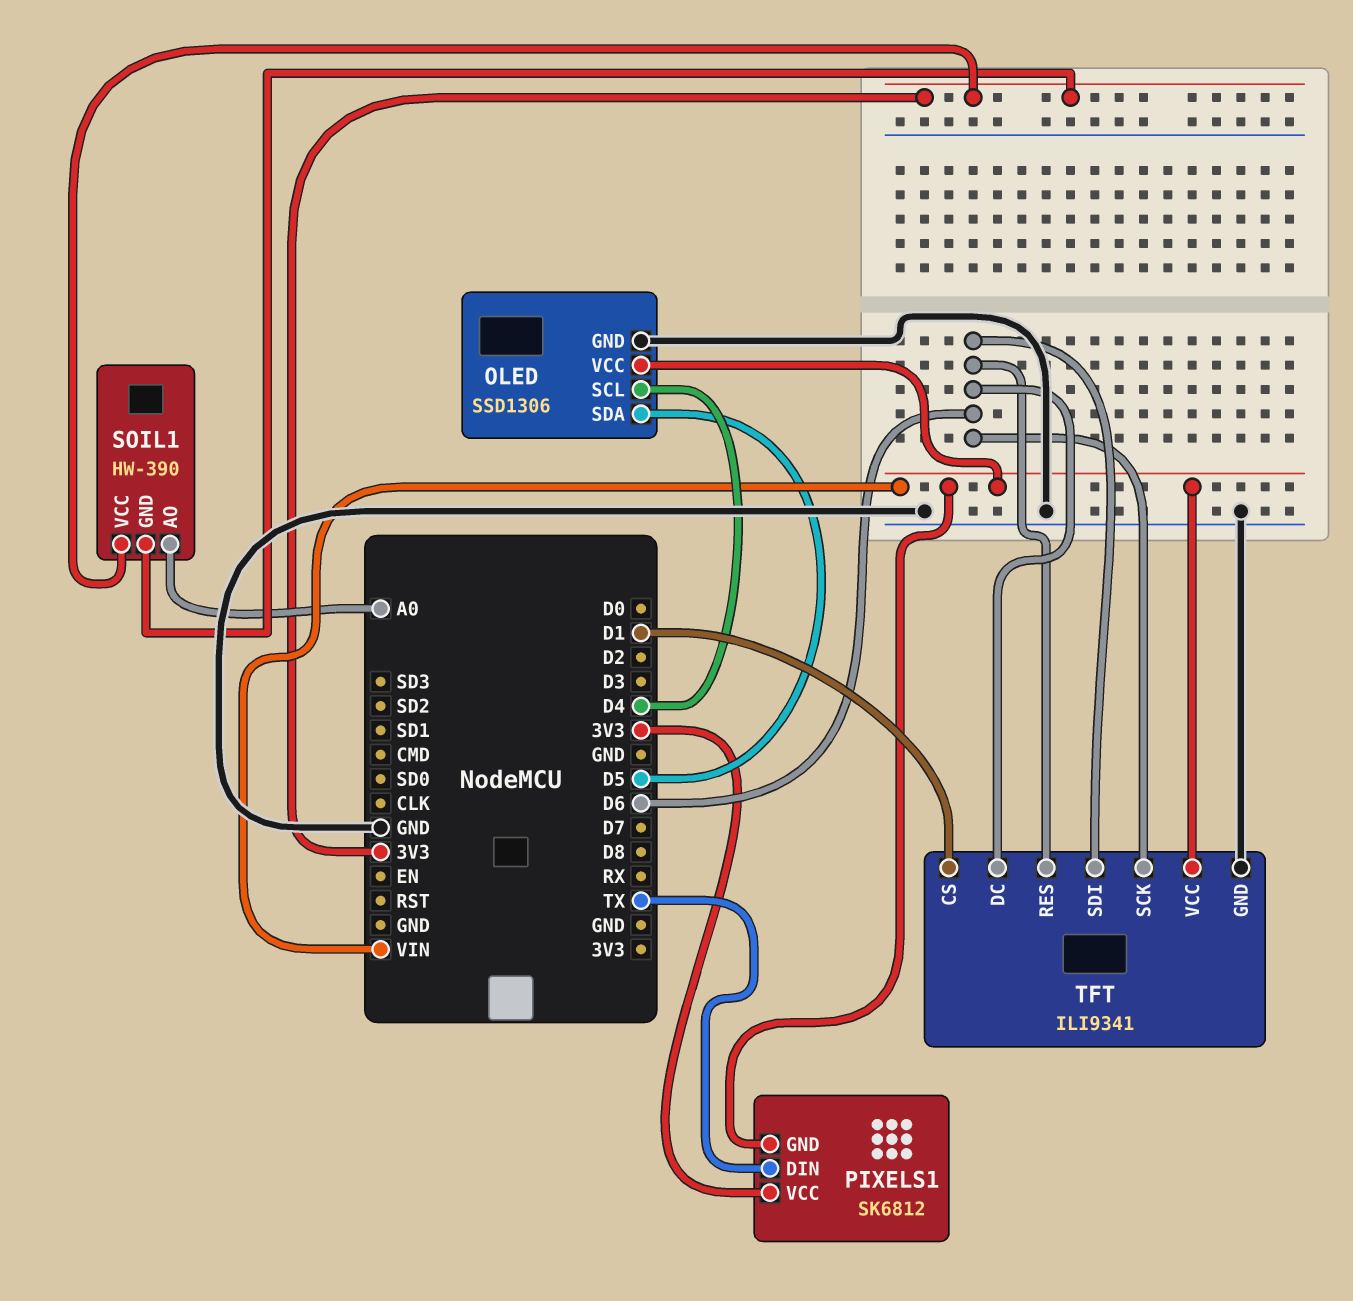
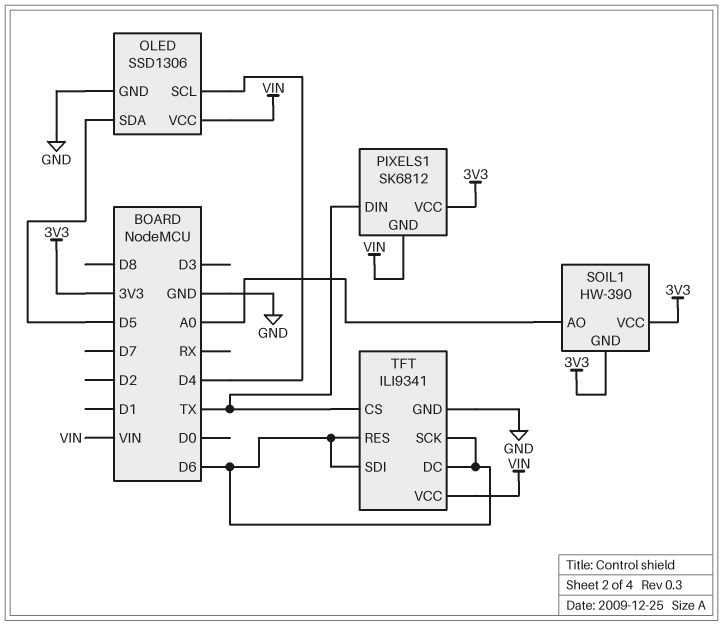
TFT pin CS: D1 -> TX

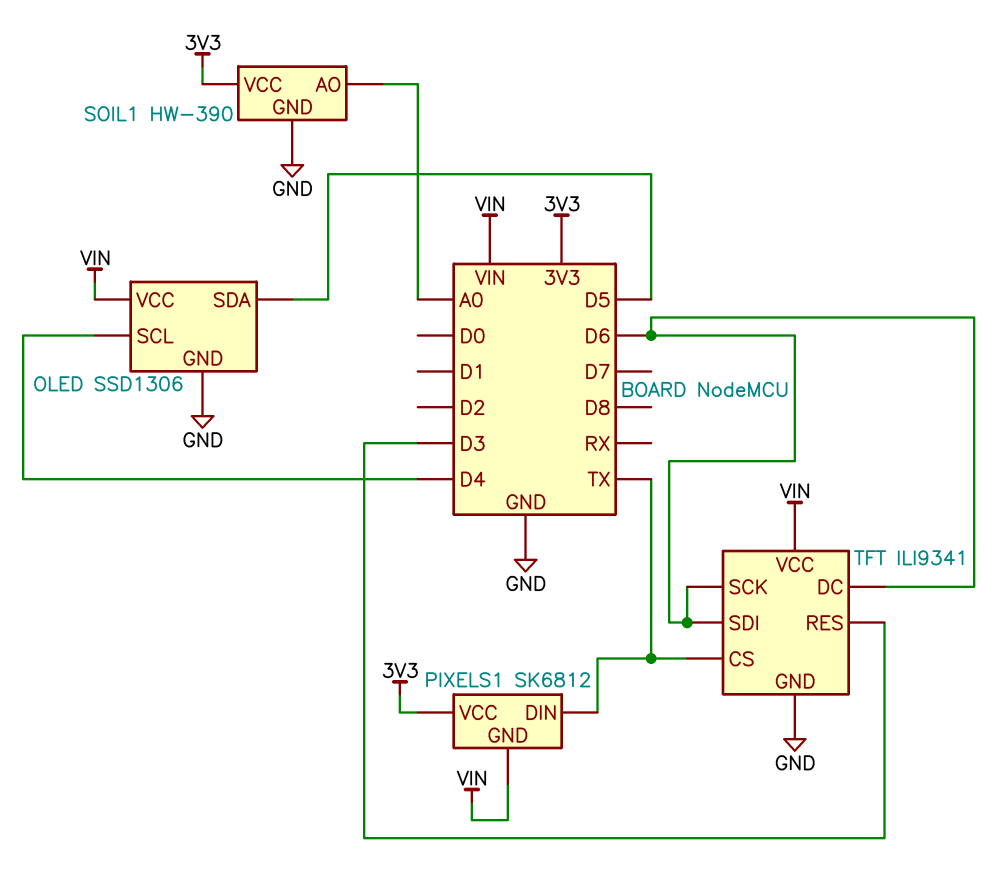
SOIL1 pin GND: 3V3 -> GND
TFT pin RES: D6 -> D3

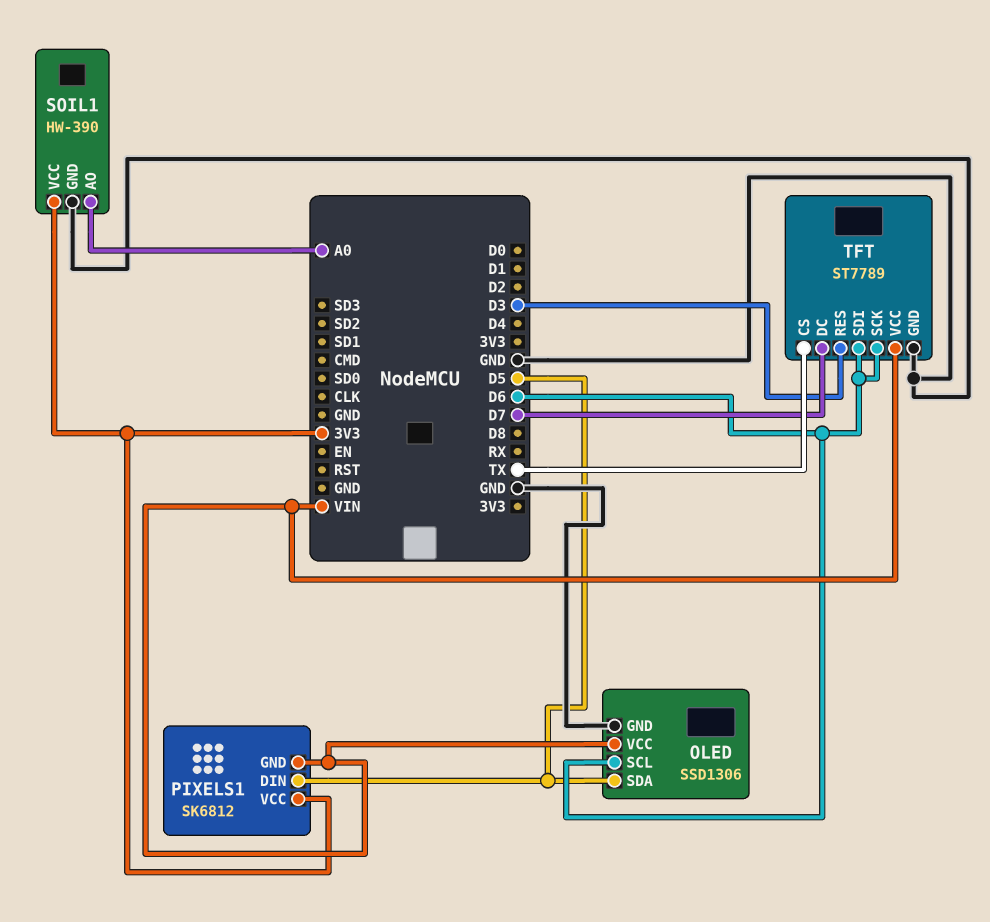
OLED pin SCL: D4 -> D6
PIXELS1 pin DIN: TX -> D5
TFT: ILI9341 -> ST7789
TFT pin DC: D6 -> D7

